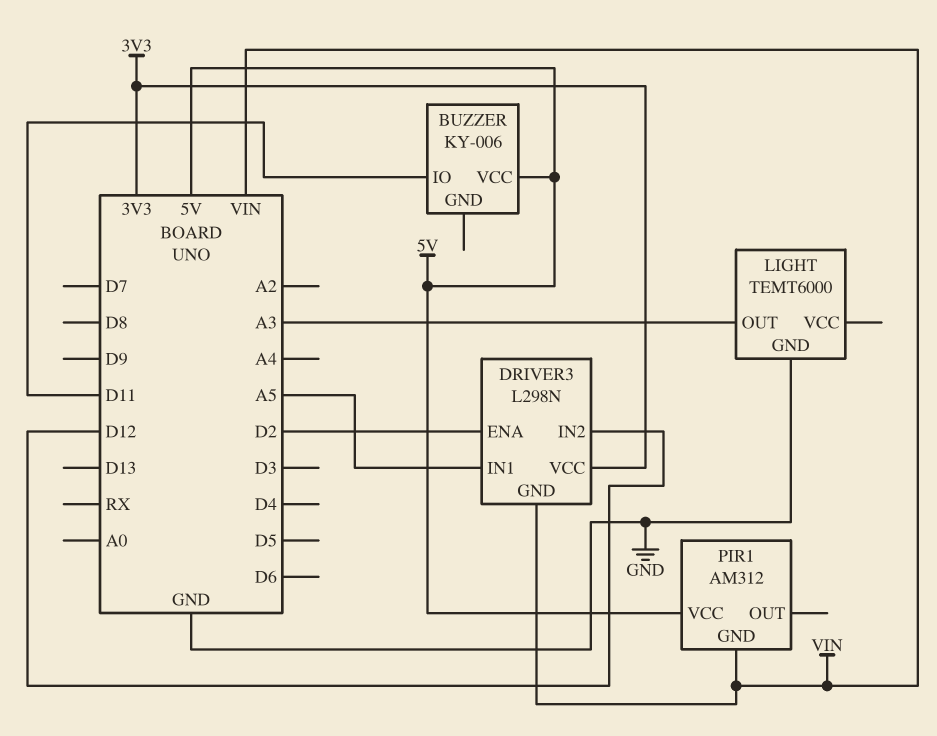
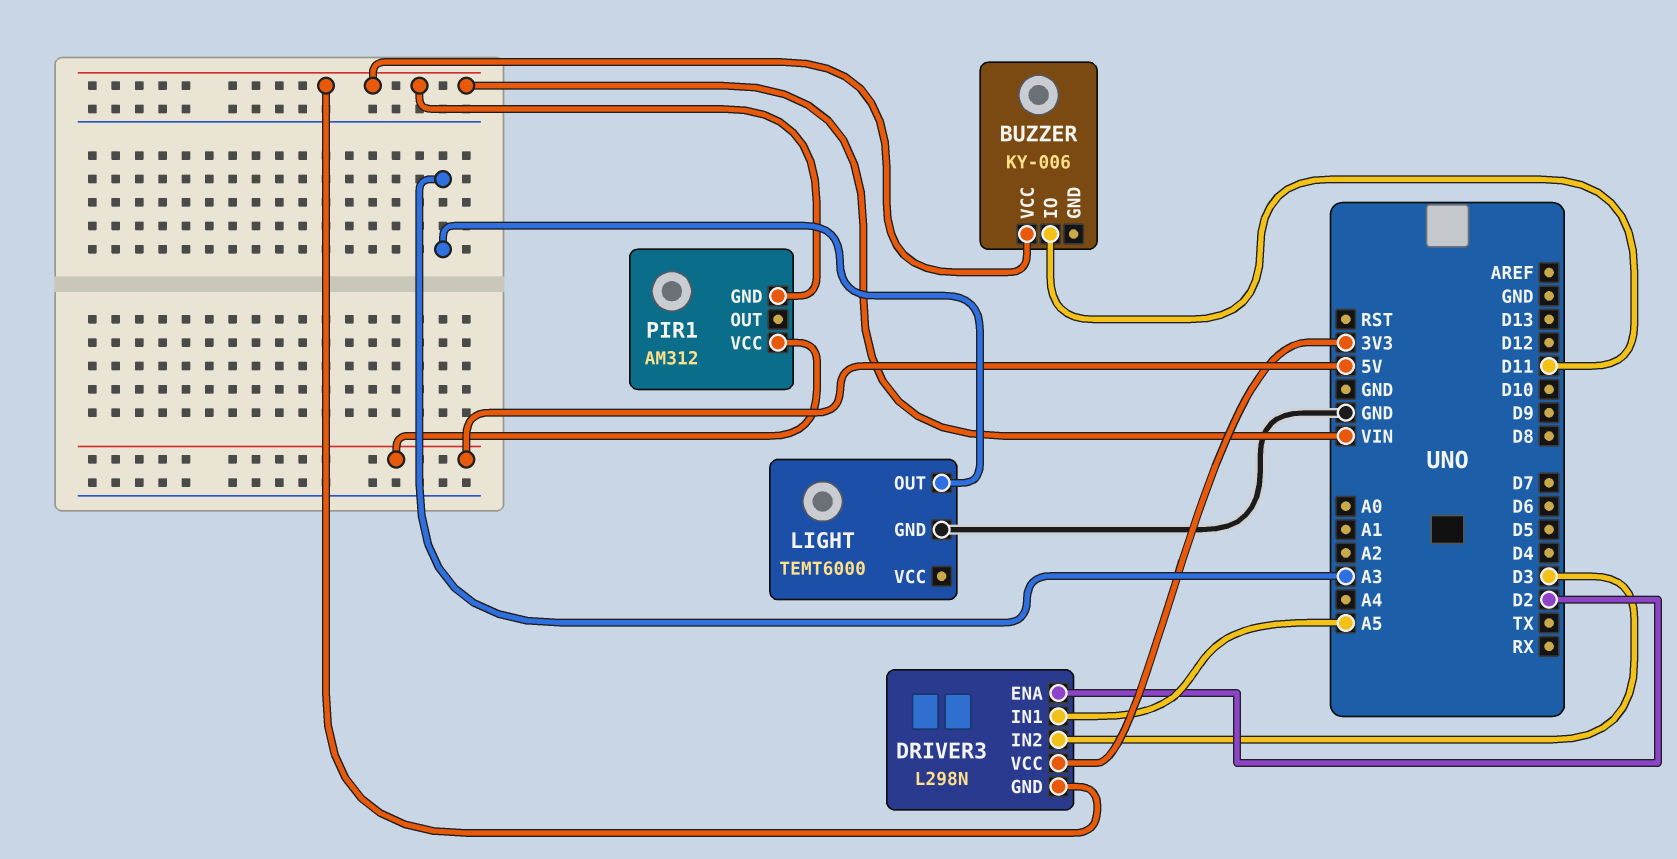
BUZZER pin VCC: 5V -> VIN
DRIVER3 pin IN2: D12 -> D3

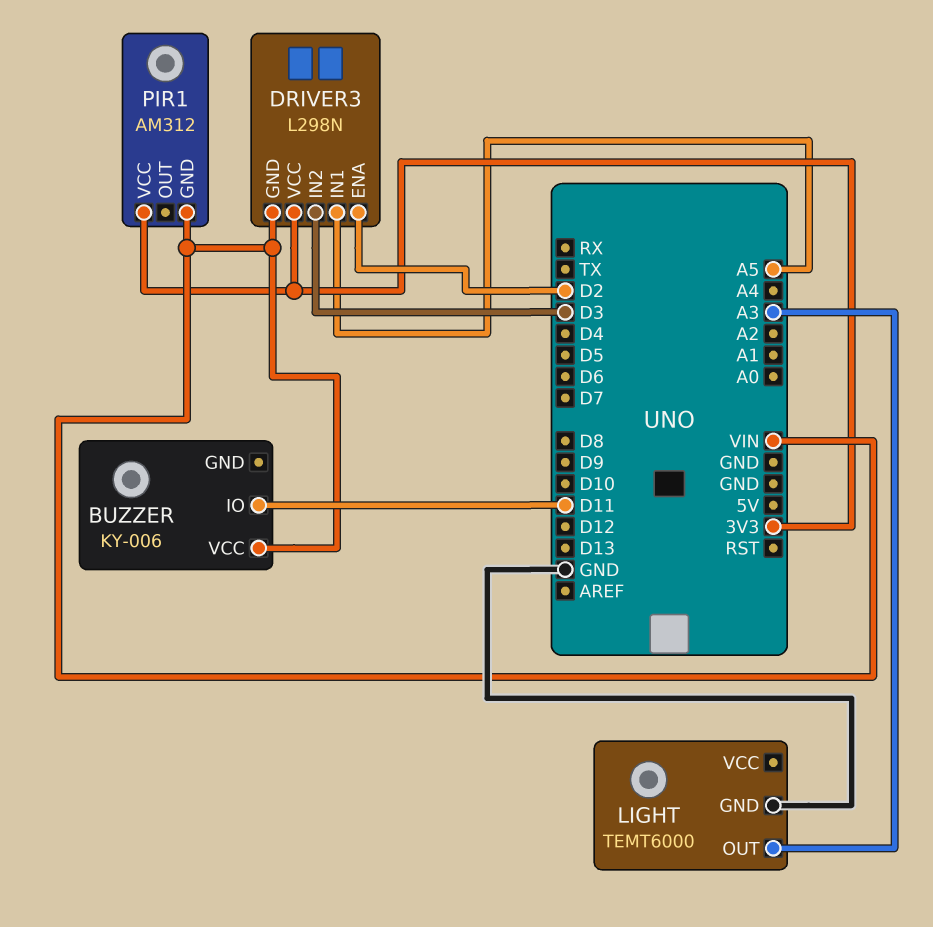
PIR1 pin VCC: 5V -> 3V3

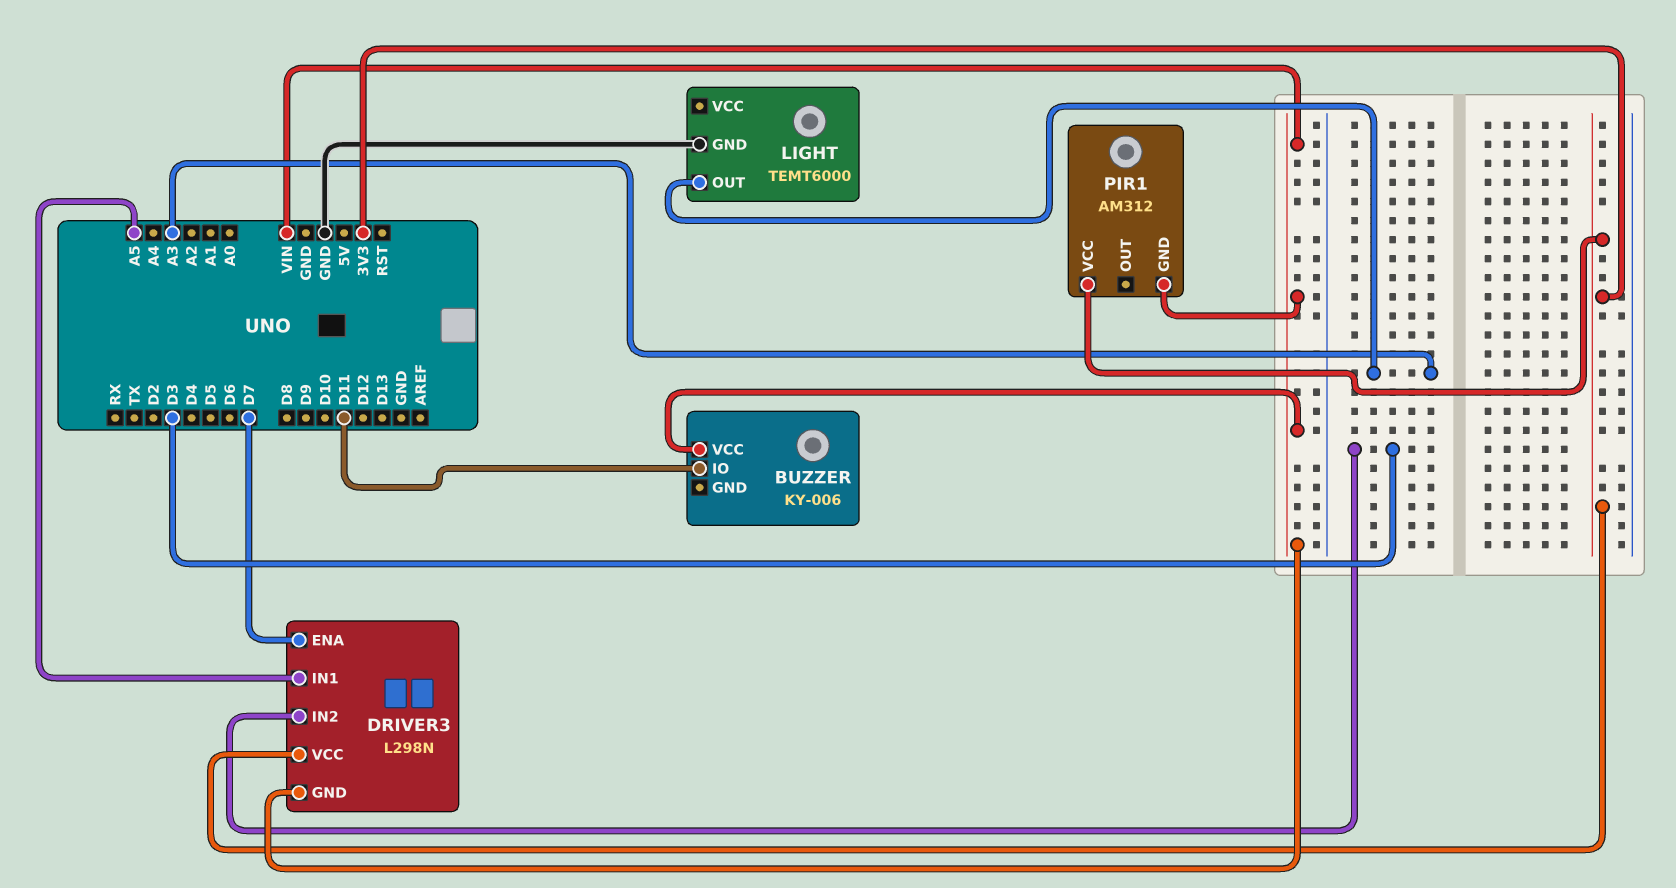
DRIVER3 pin ENA: D2 -> D7

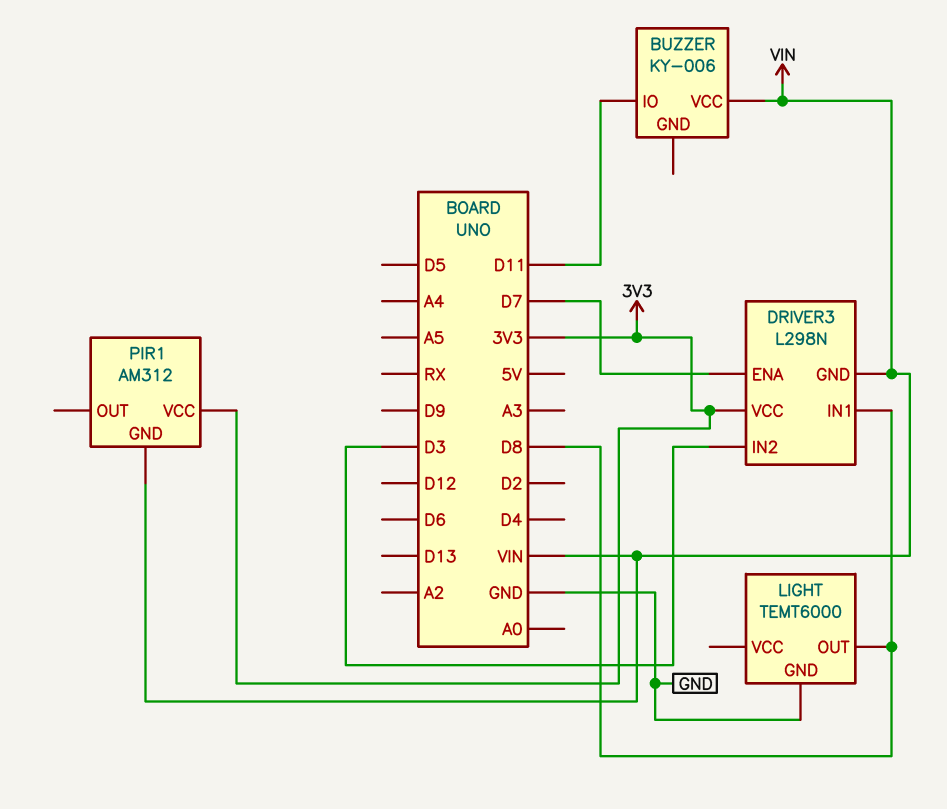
DRIVER3 pin IN1: A5 -> D8
LIGHT pin OUT: A3 -> D8

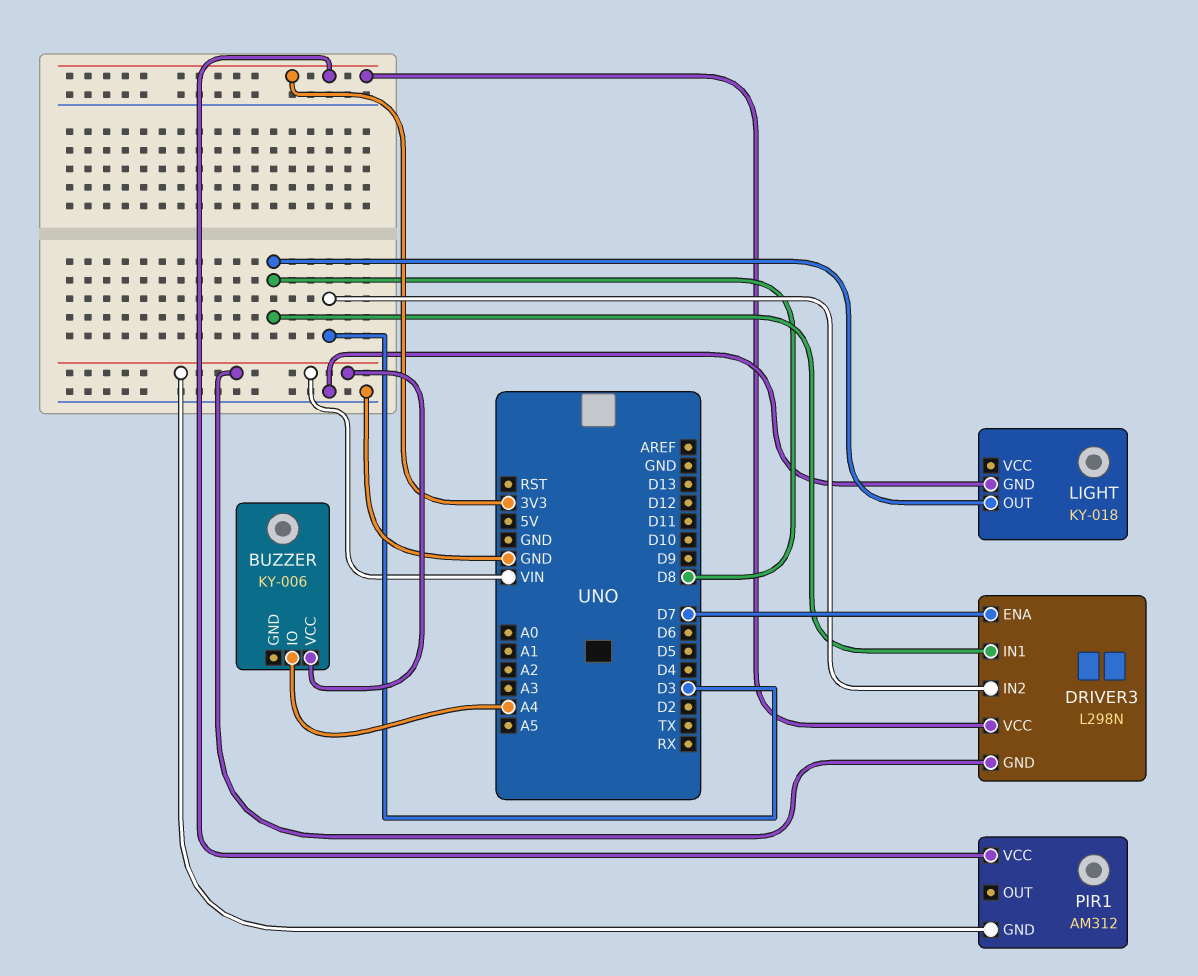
BUZZER pin IO: D11 -> A4
LIGHT: TEMT6000 -> KY-018

